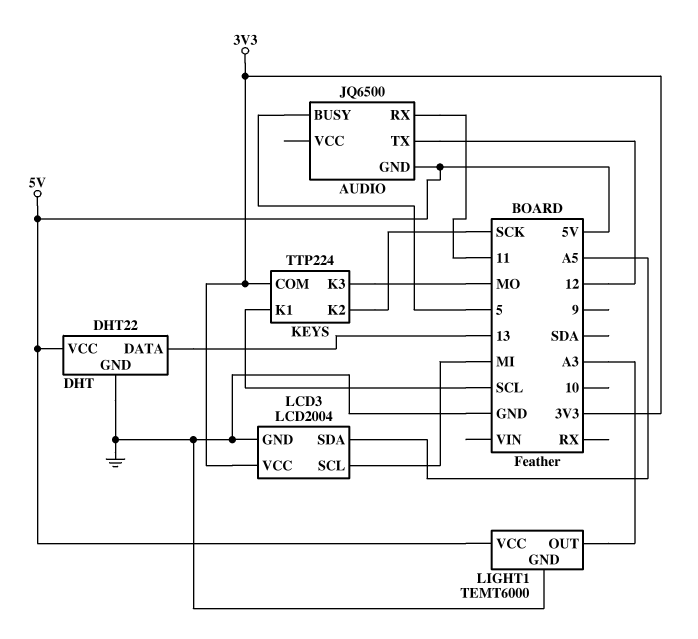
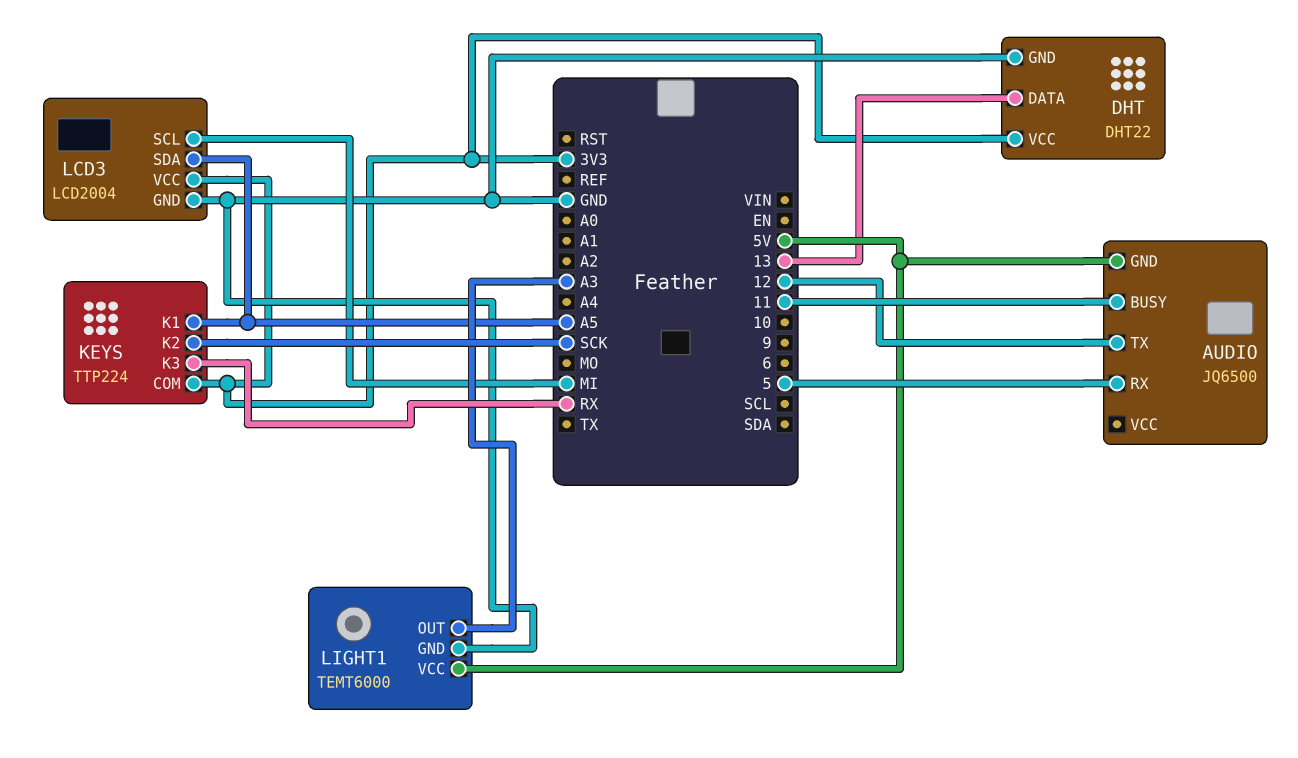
AUDIO pin BUSY: 5 -> 11
AUDIO pin RX: 11 -> 5
DHT pin VCC: 5V -> 3V3
KEYS pin K1: SCL -> A5
KEYS pin K3: MO -> RX

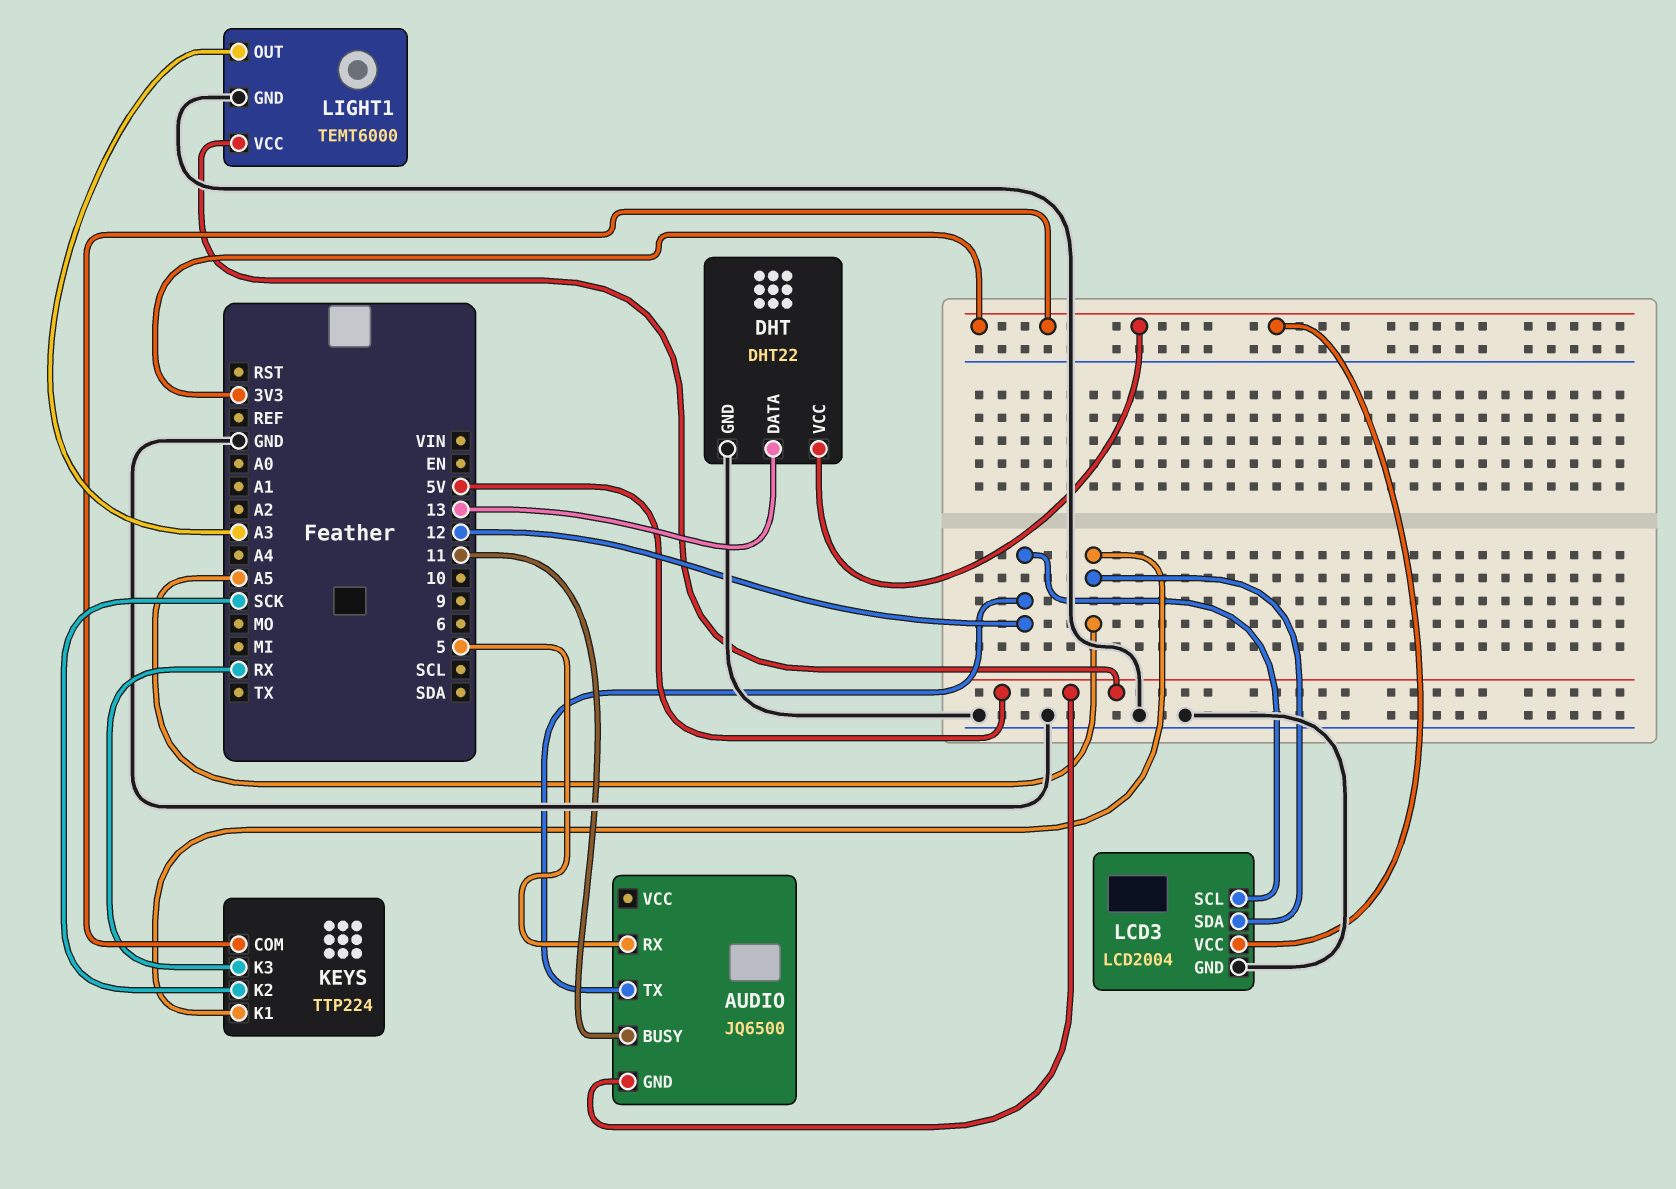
LCD3 pin SCL: MI -> 12

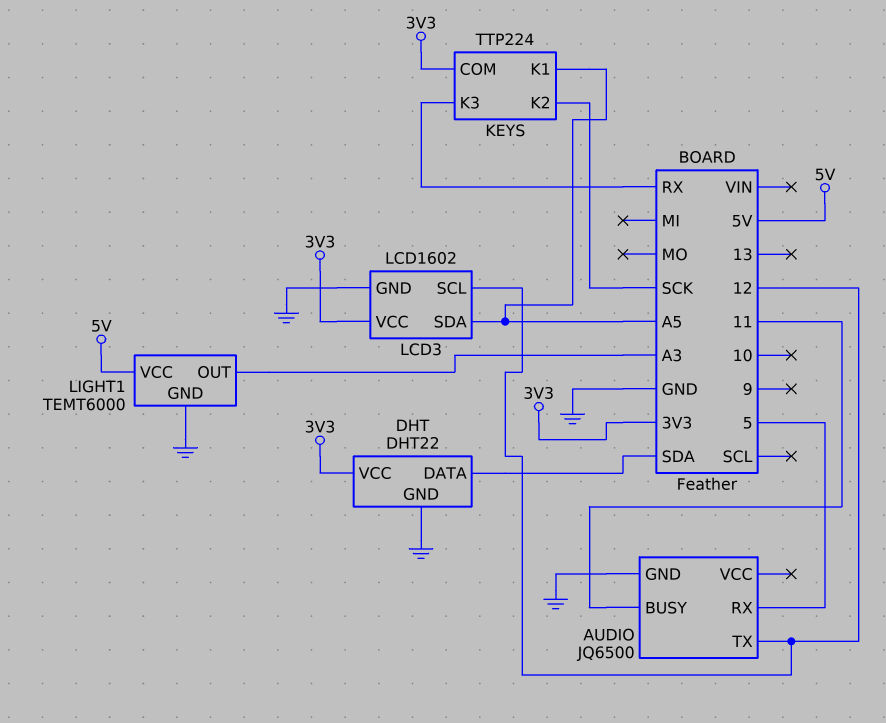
AUDIO pin GND: 5V -> GND
DHT pin DATA: 13 -> SDA
LCD3: LCD2004 -> LCD1602

